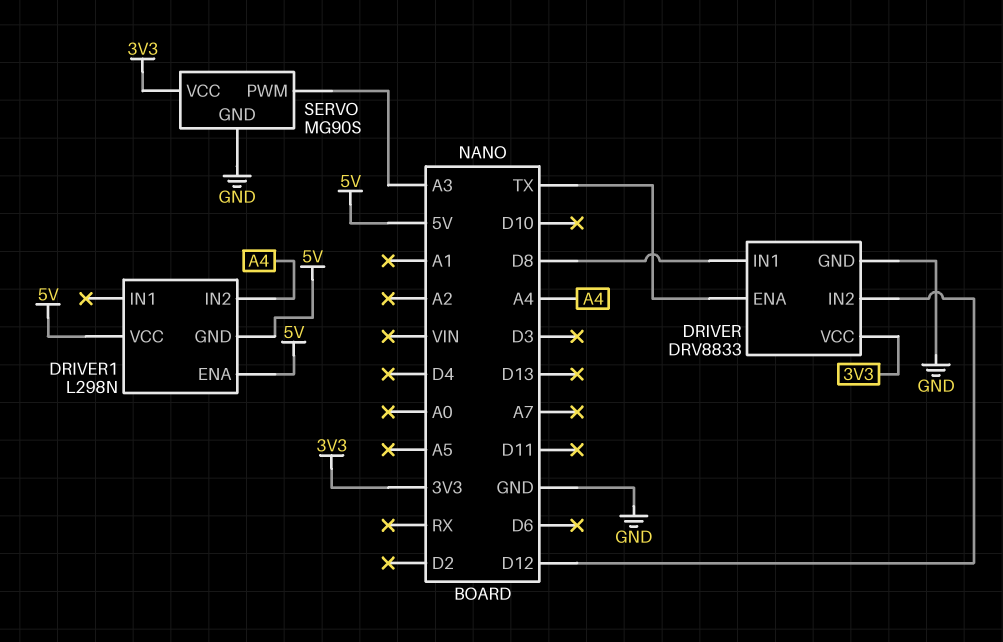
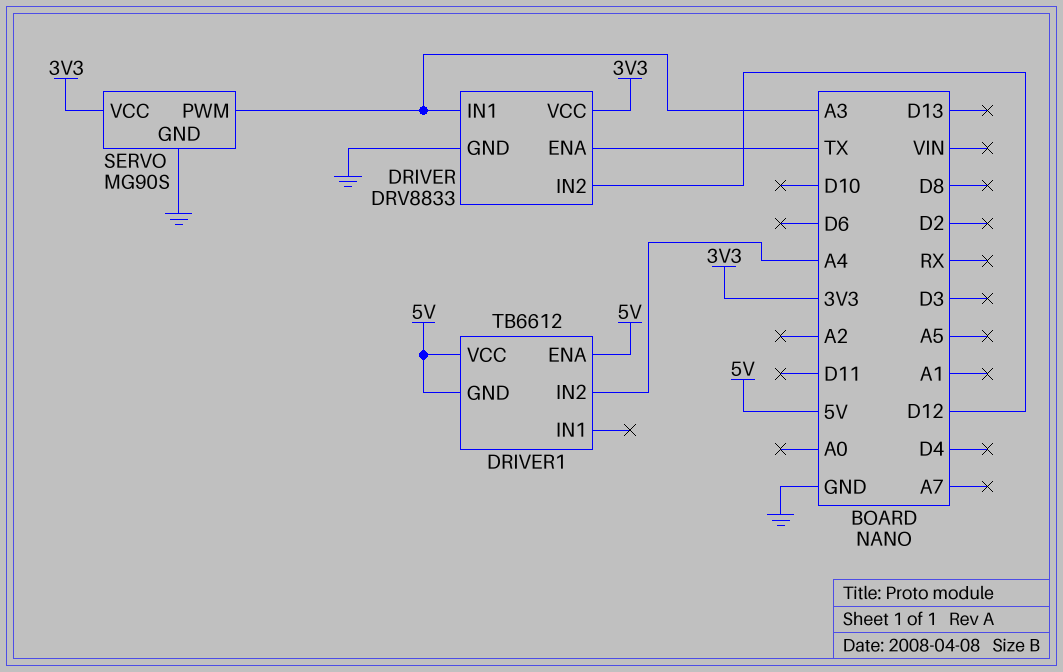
DRIVER pin IN1: D8 -> A3
DRIVER1: L298N -> TB6612

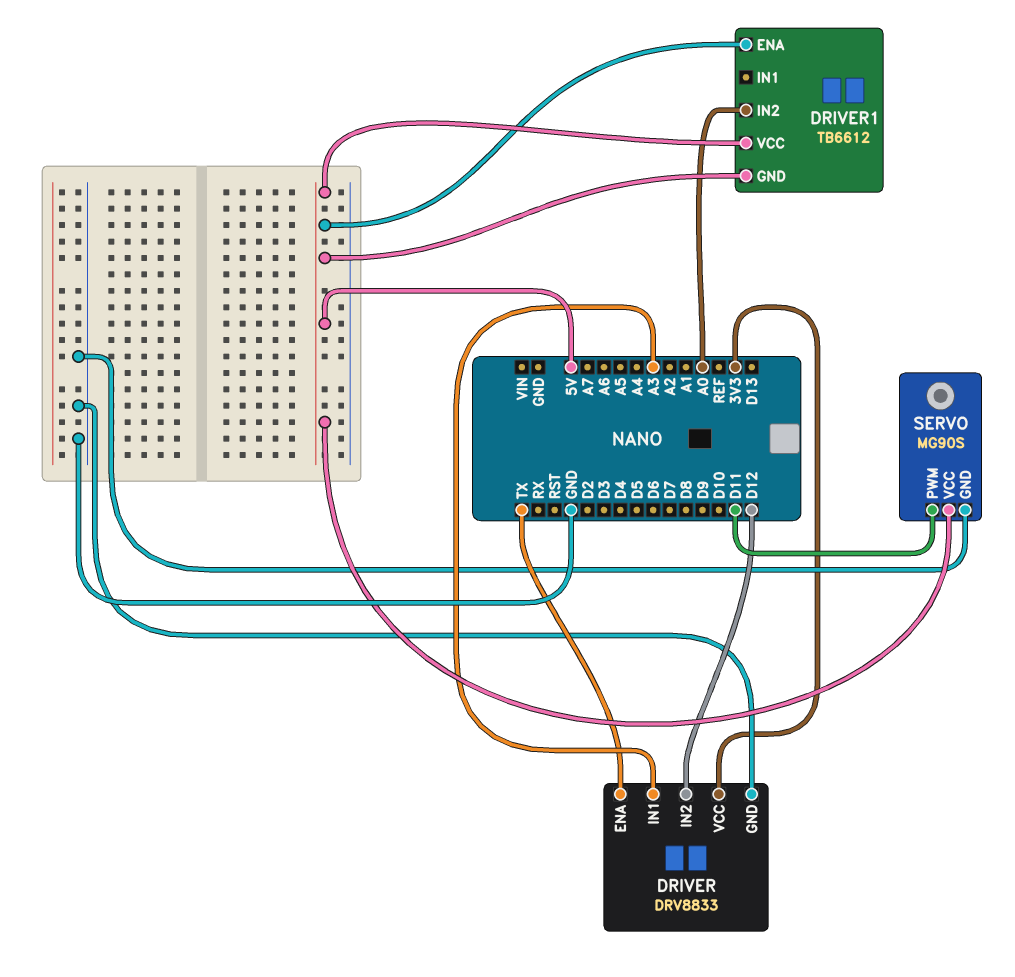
DRIVER1 pin IN2: A4 -> A0
SERVO pin PWM: A3 -> D11
SERVO pin VCC: 3V3 -> 5V

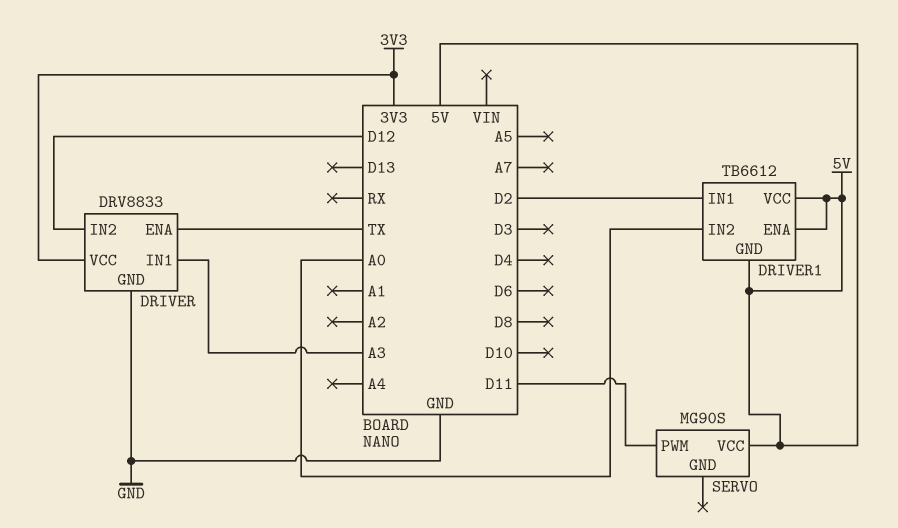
DRIVER1 pin IN1: none -> D2
SERVO pin GND: GND -> none

